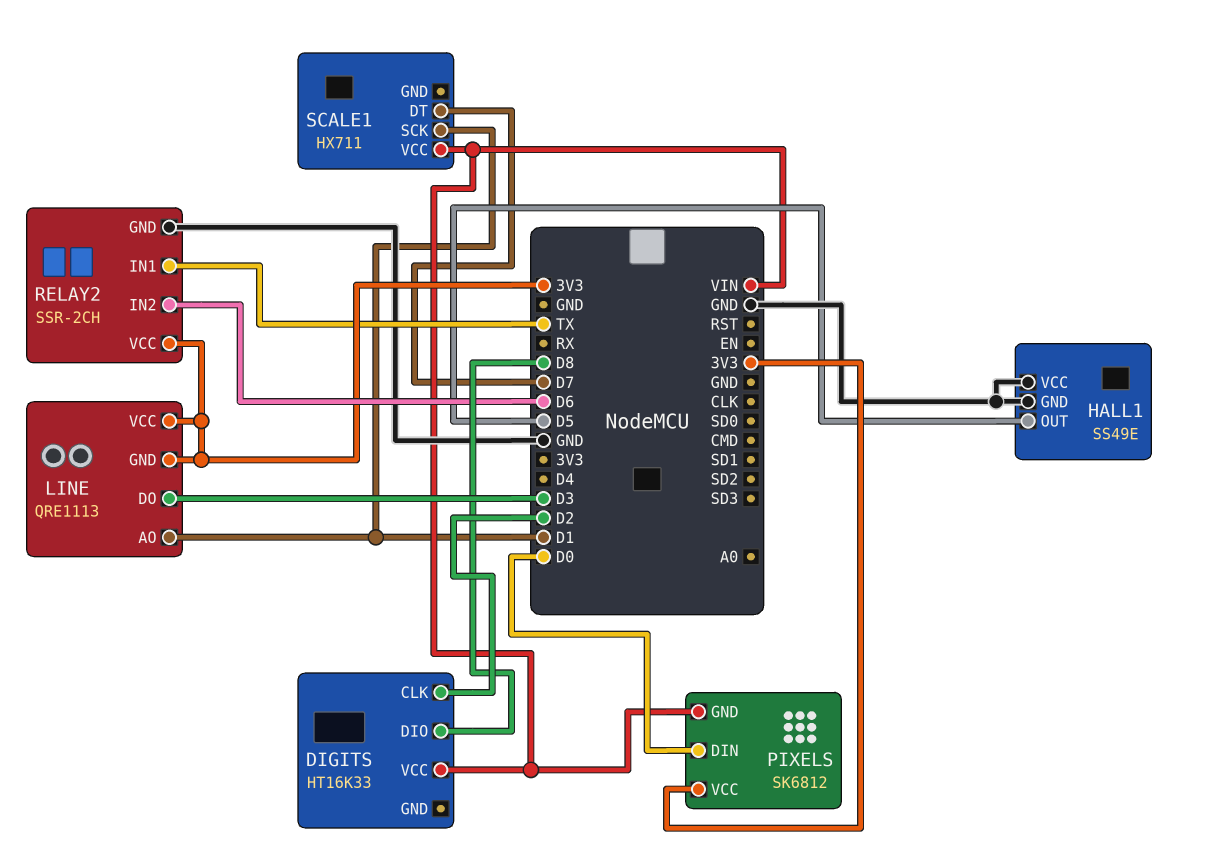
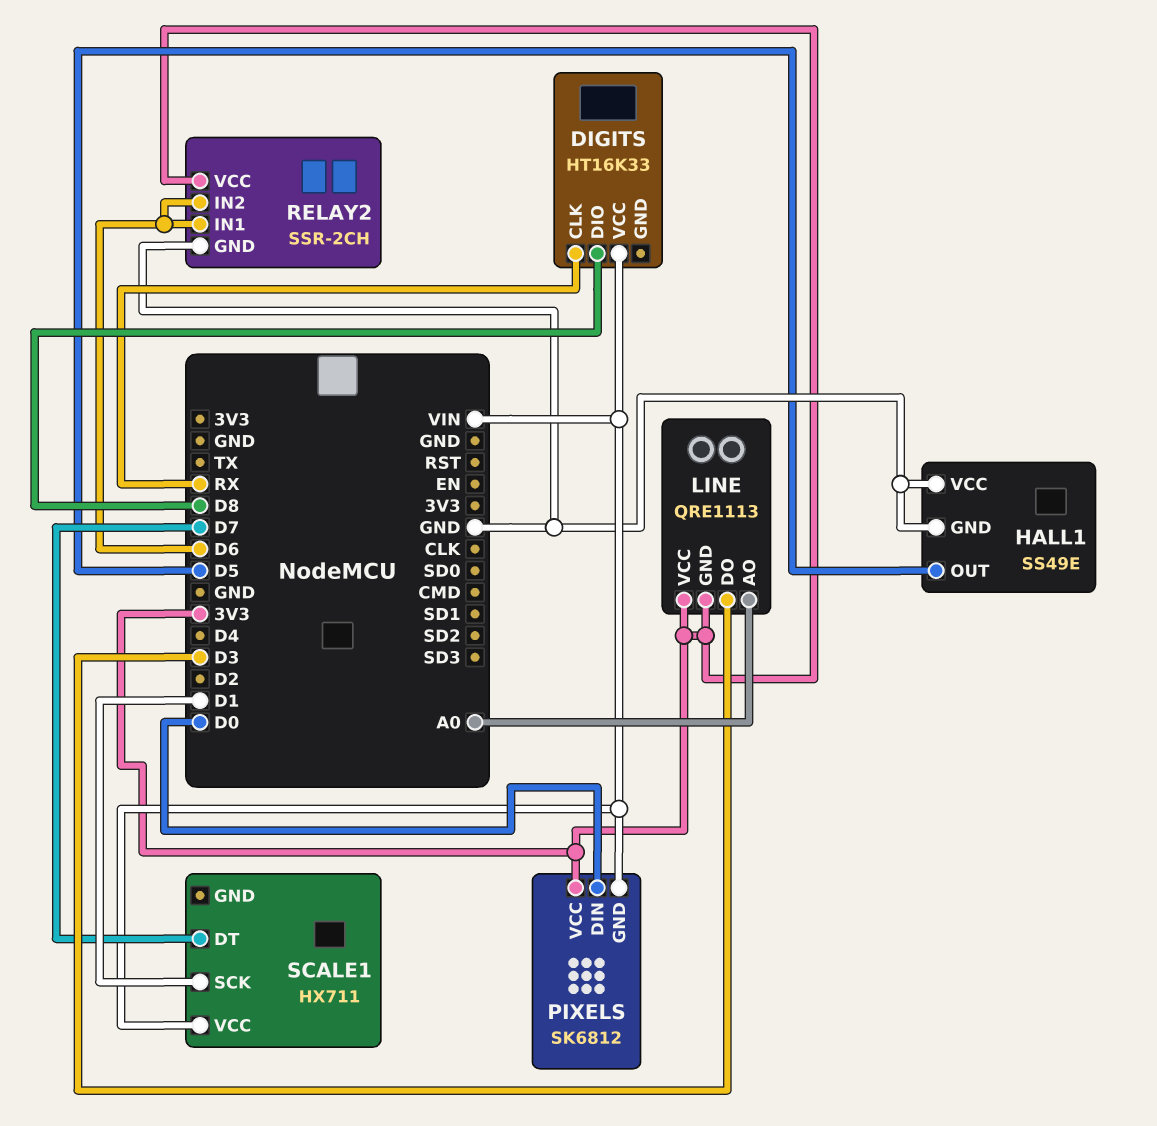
DIGITS pin CLK: D2 -> RX
LINE pin AO: D1 -> A0
RELAY2 pin IN1: TX -> D6

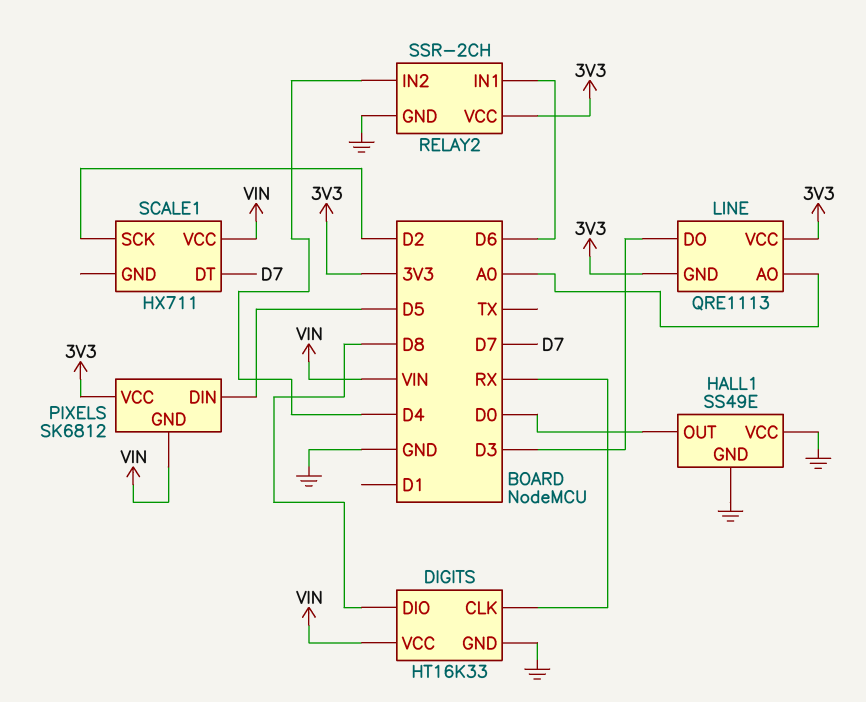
DIGITS pin GND: none -> GND
HALL1 pin OUT: D5 -> D0
PIXELS pin DIN: D0 -> D5
RELAY2 pin IN2: D6 -> D4
SCALE1 pin SCK: D1 -> D2

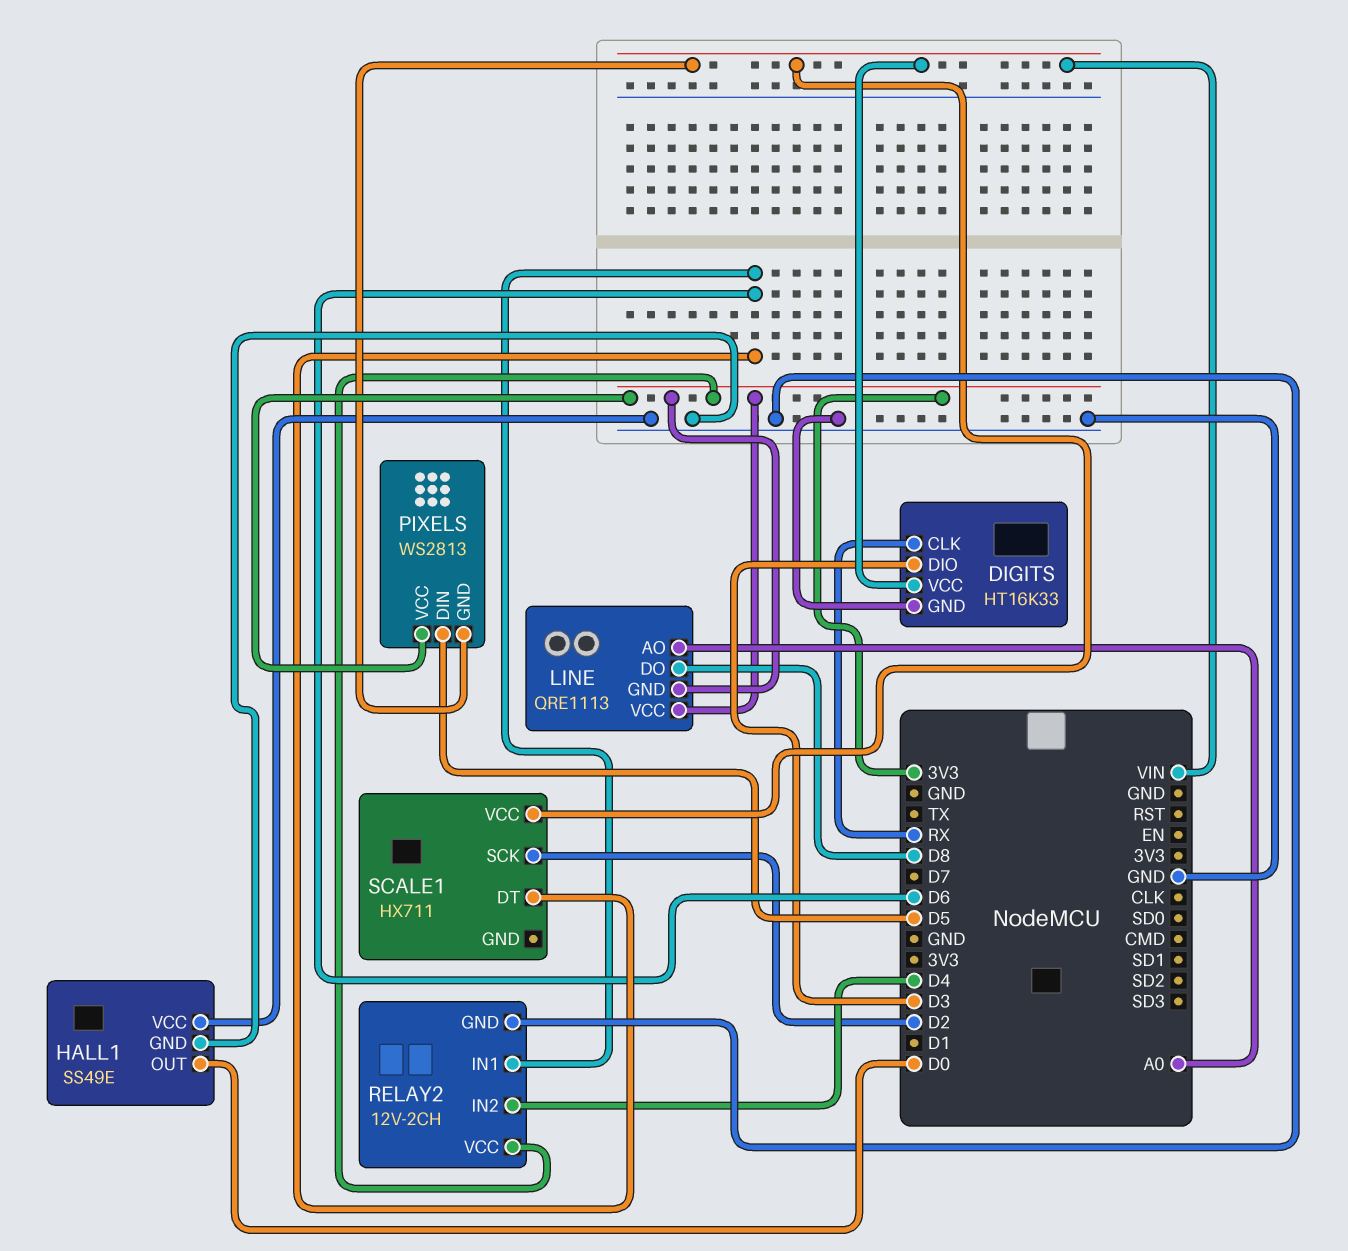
DIGITS pin DIO: D8 -> D3
LINE pin DO: D3 -> D8
PIXELS: SK6812 -> WS2813
RELAY2: SSR-2CH -> 12V-2CH
SCALE1 pin DT: D7 -> D6

